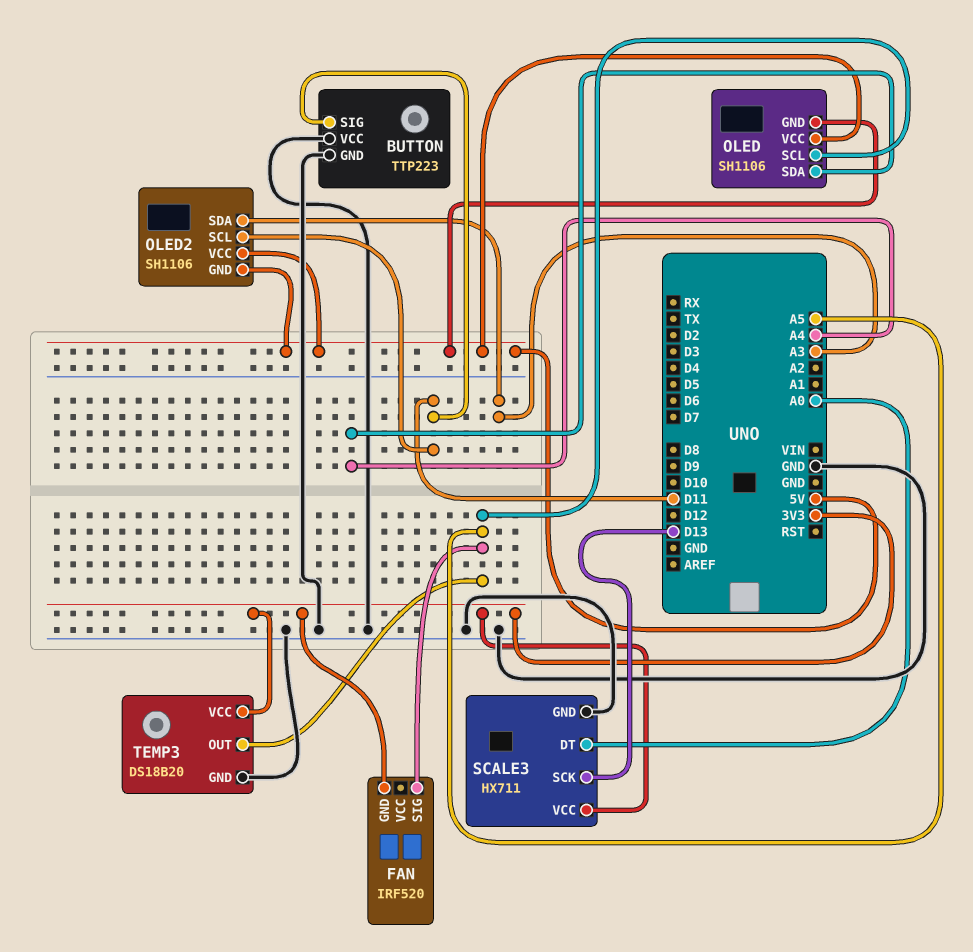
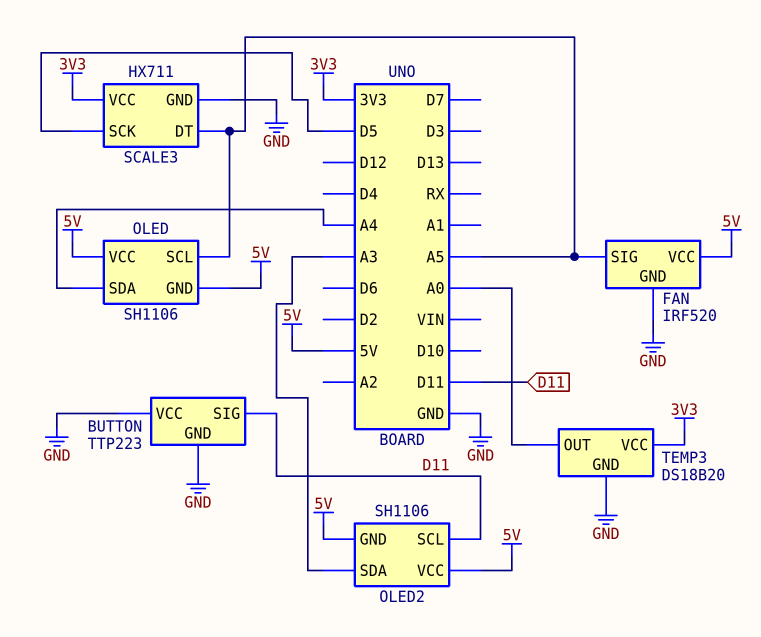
FAN pin GND: 3V3 -> GND
FAN pin VCC: none -> 5V
SCALE3 pin DT: A0 -> A5
SCALE3 pin SCK: D13 -> D5
TEMP3 pin OUT: A5 -> A0

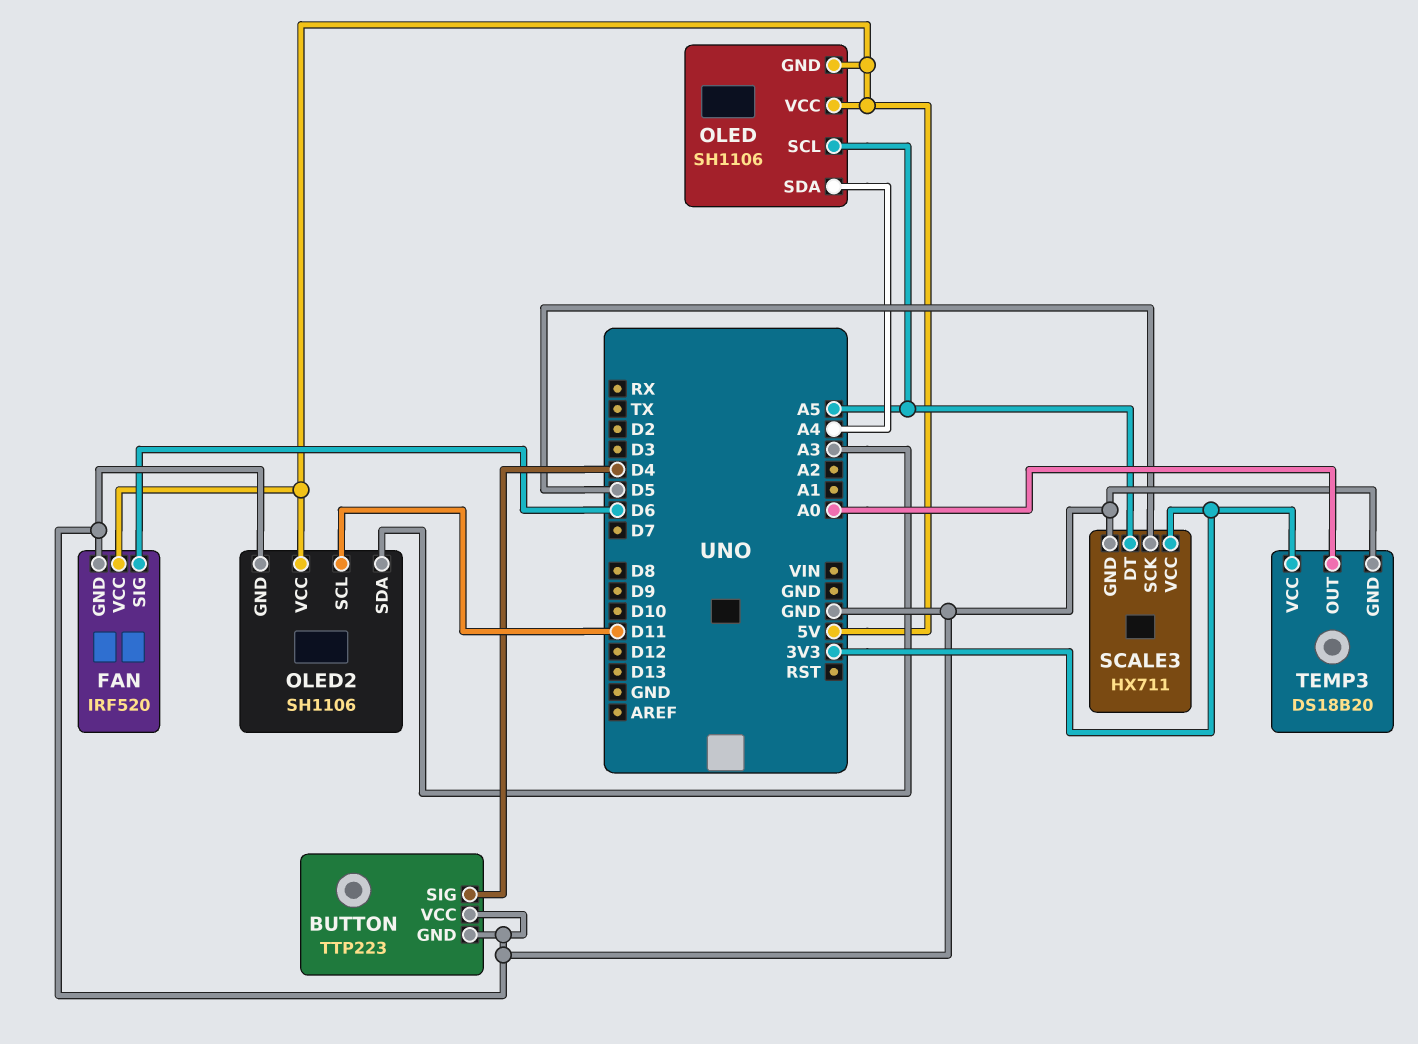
BUTTON pin SIG: D11 -> D4
FAN pin SIG: A5 -> D6
OLED2 pin GND: 5V -> GND

